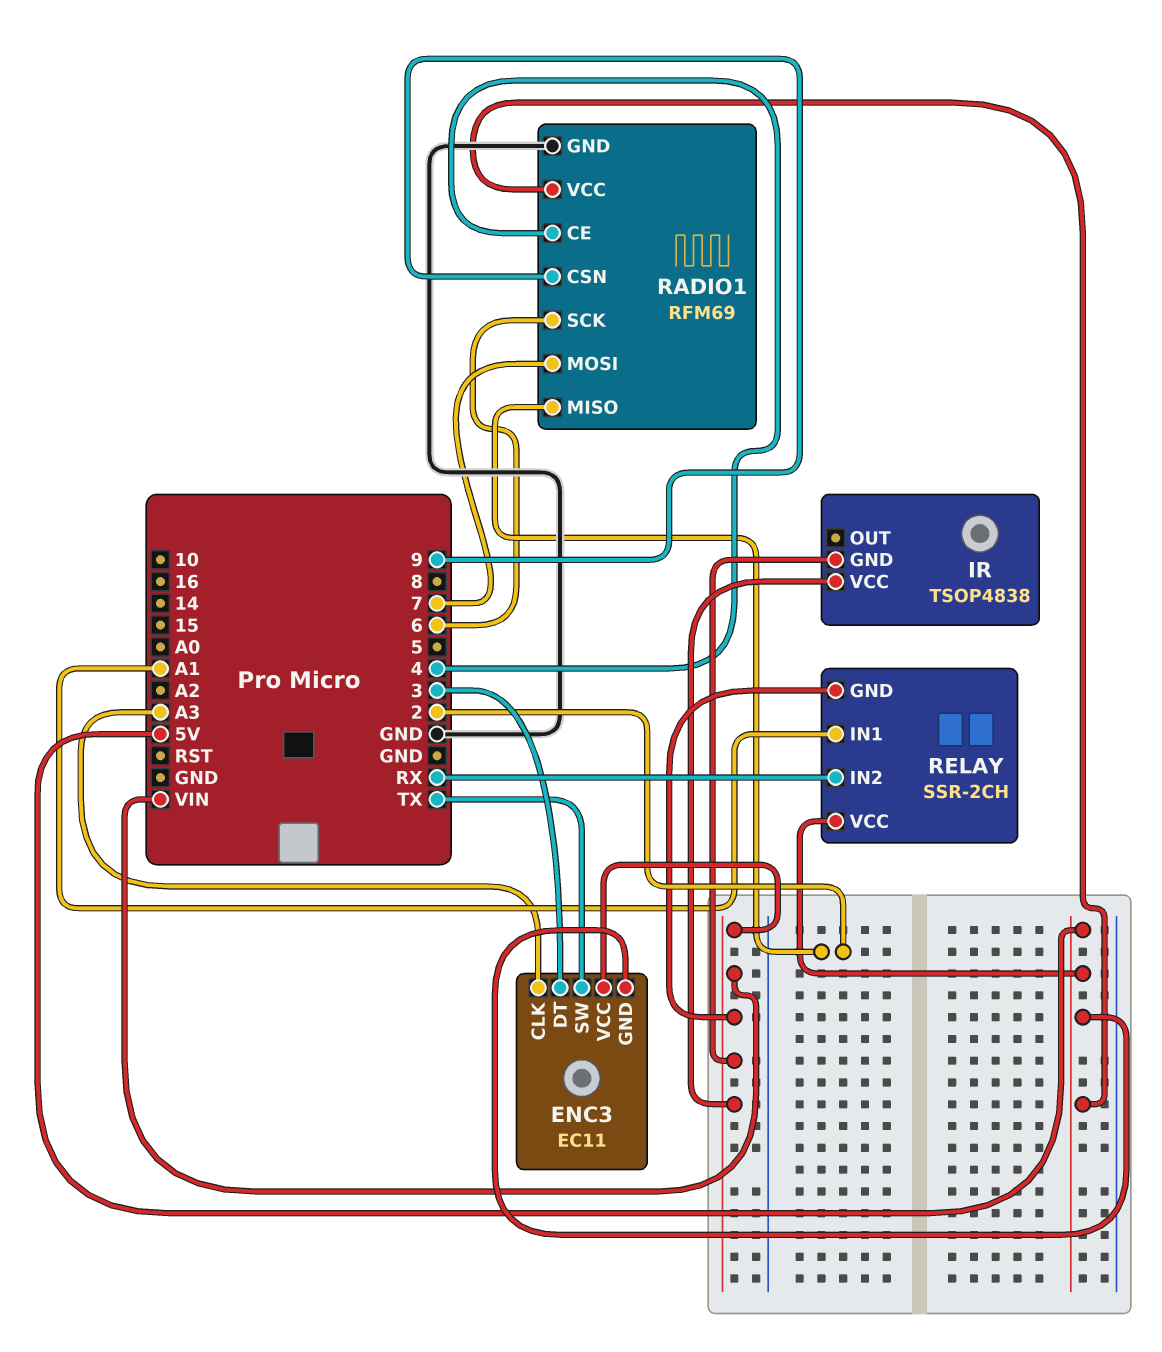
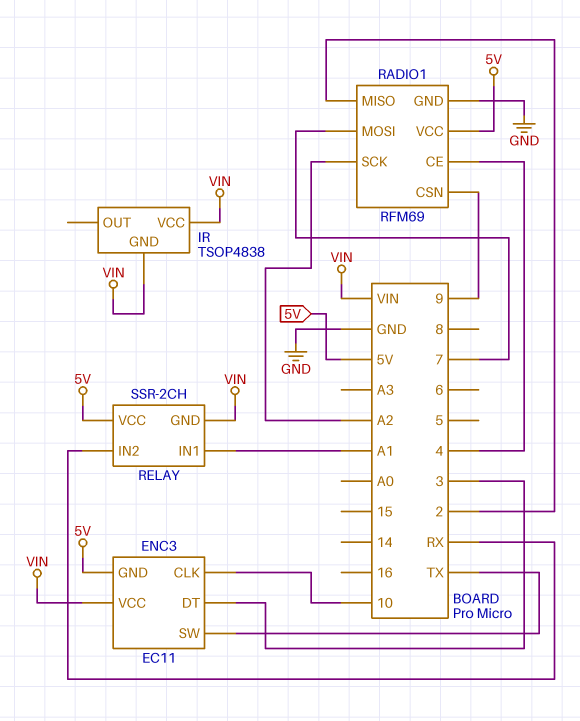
ENC3 pin CLK: A3 -> 10
RADIO1 pin SCK: 6 -> A2

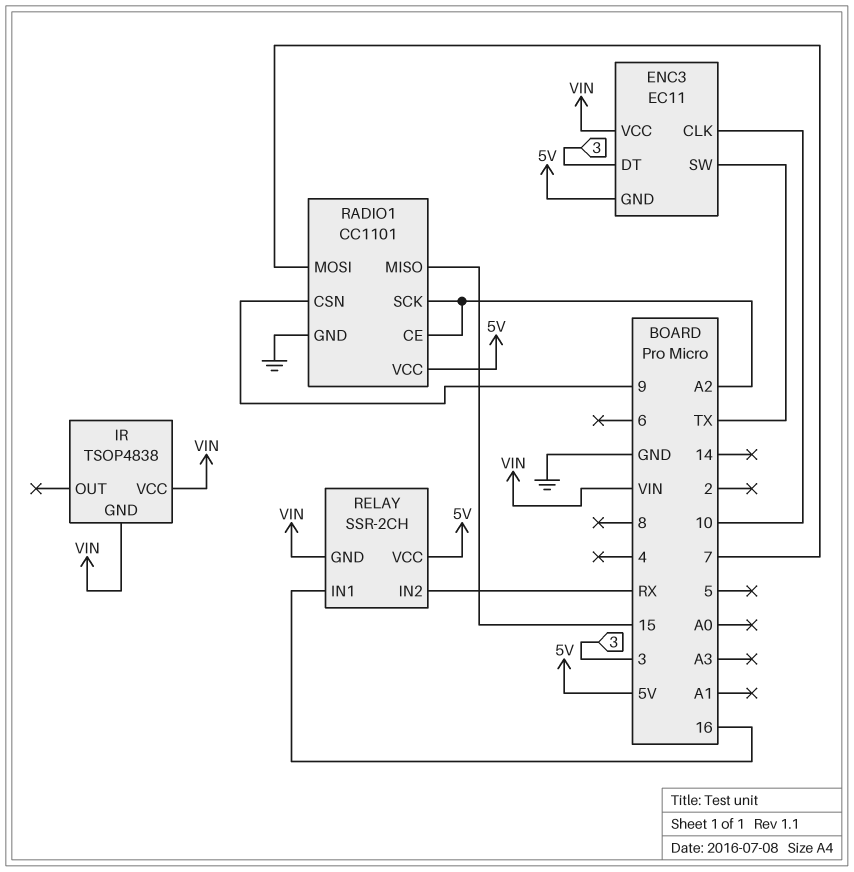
RADIO1: RFM69 -> CC1101
RADIO1 pin CE: 4 -> A2
RADIO1 pin MISO: 2 -> 15
RELAY pin IN1: A1 -> 16

